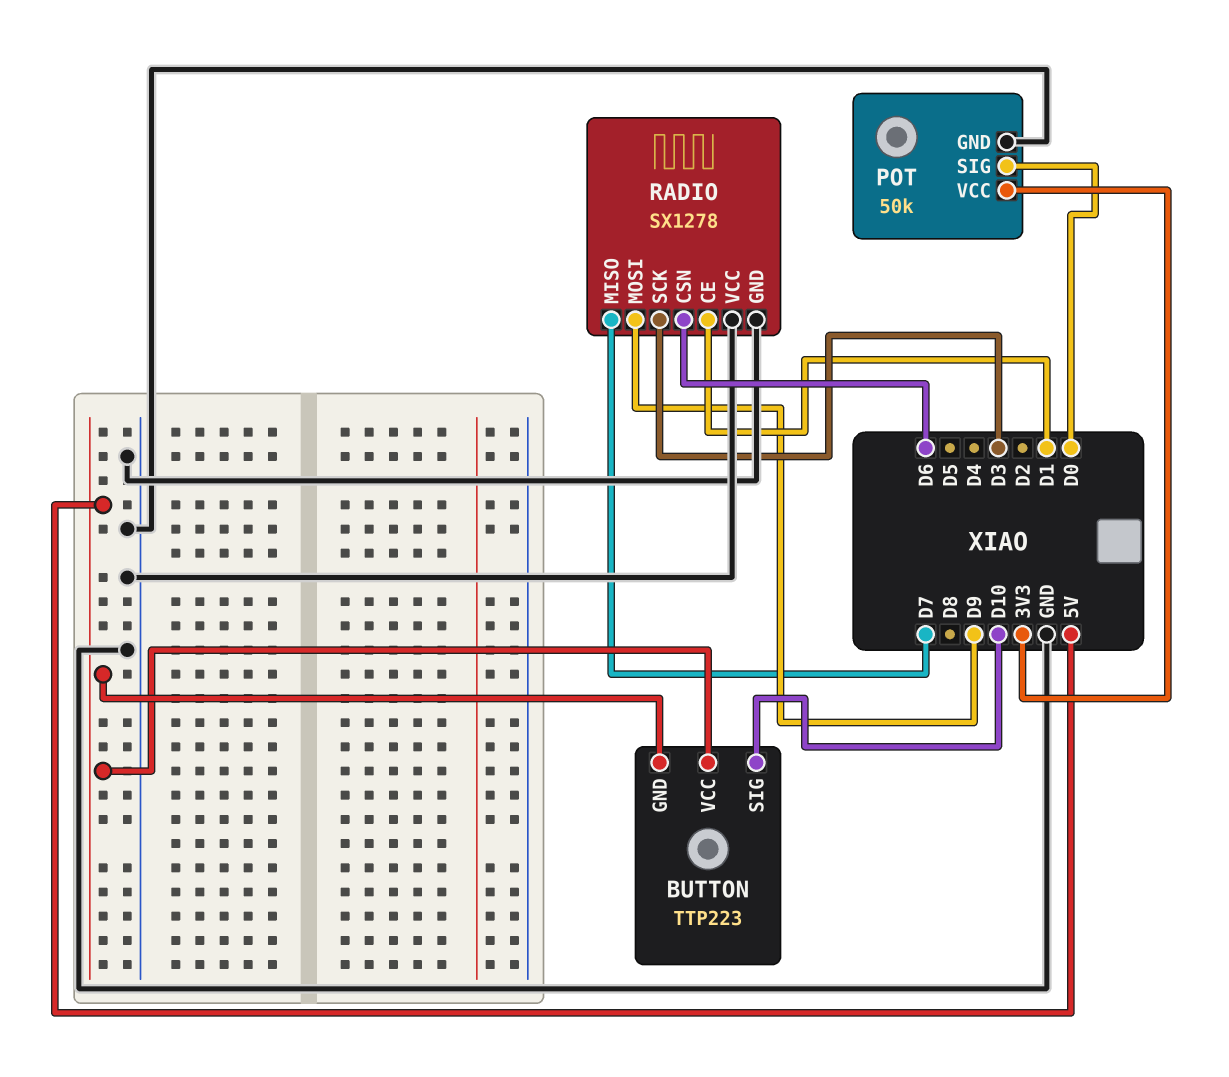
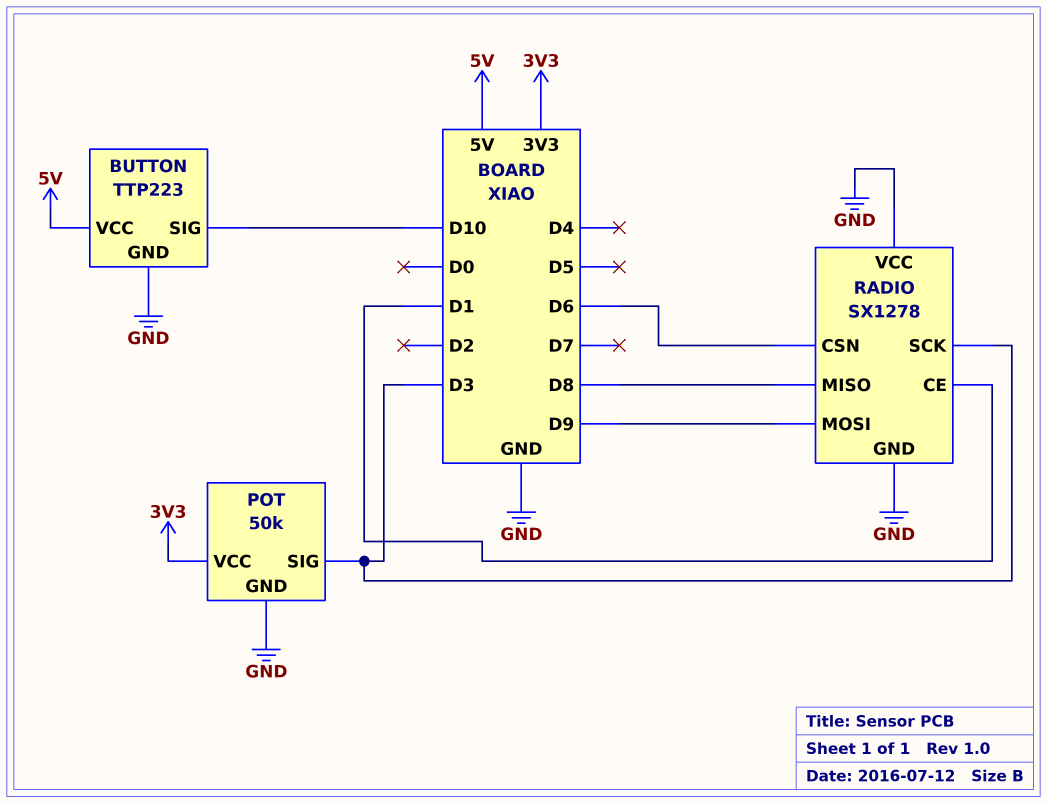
BUTTON pin GND: 5V -> GND
POT pin SIG: D0 -> D3
RADIO pin MISO: D7 -> D8

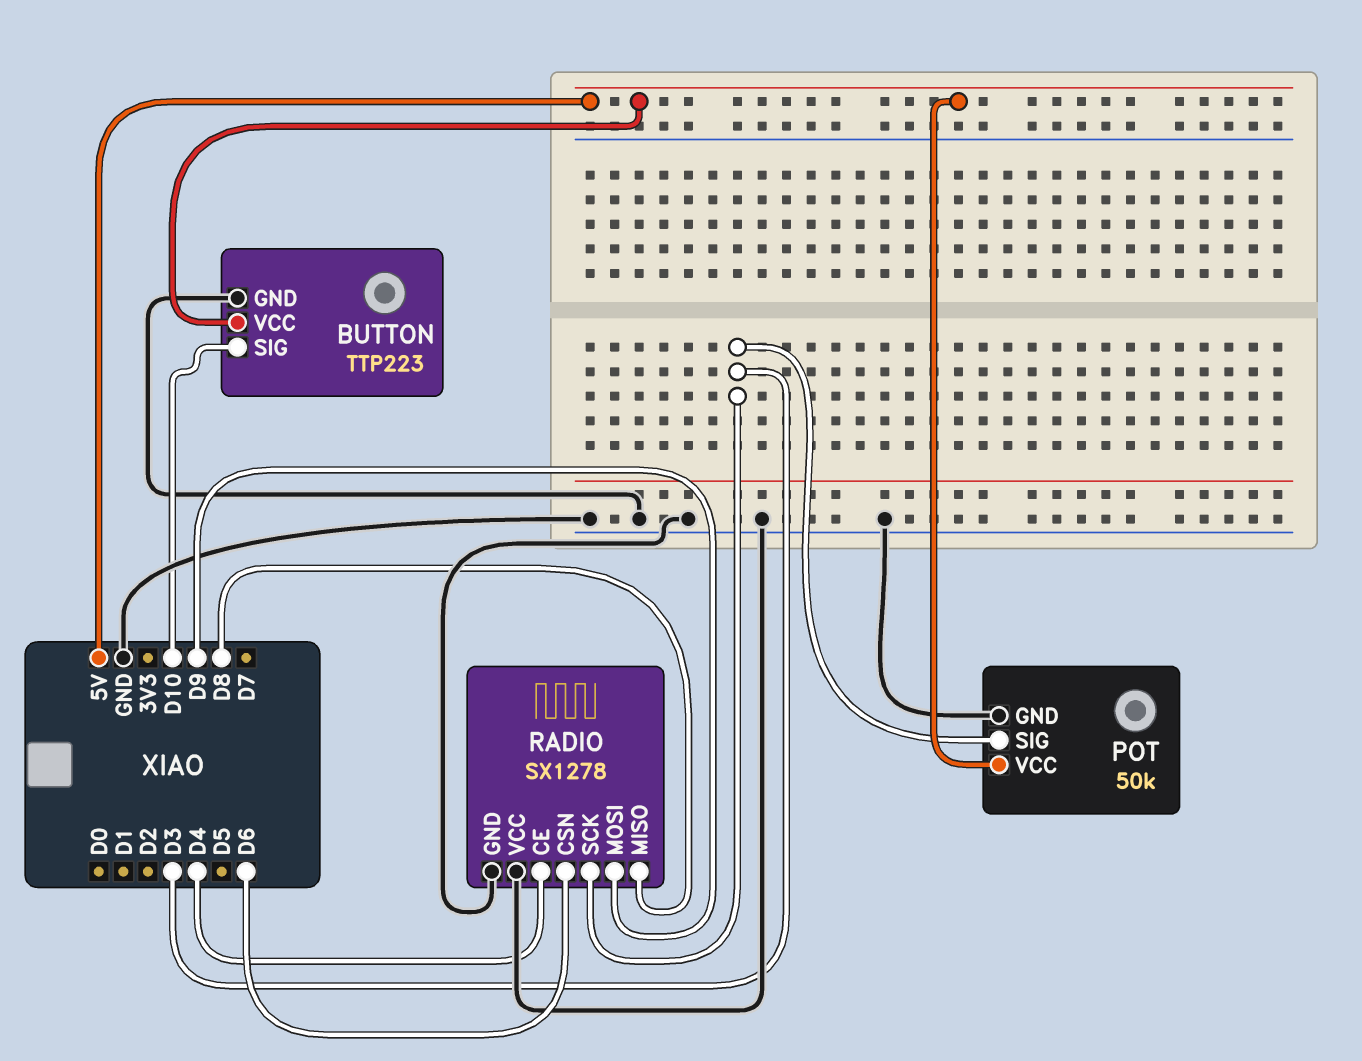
POT pin VCC: 3V3 -> 5V
RADIO pin CE: D1 -> D4

